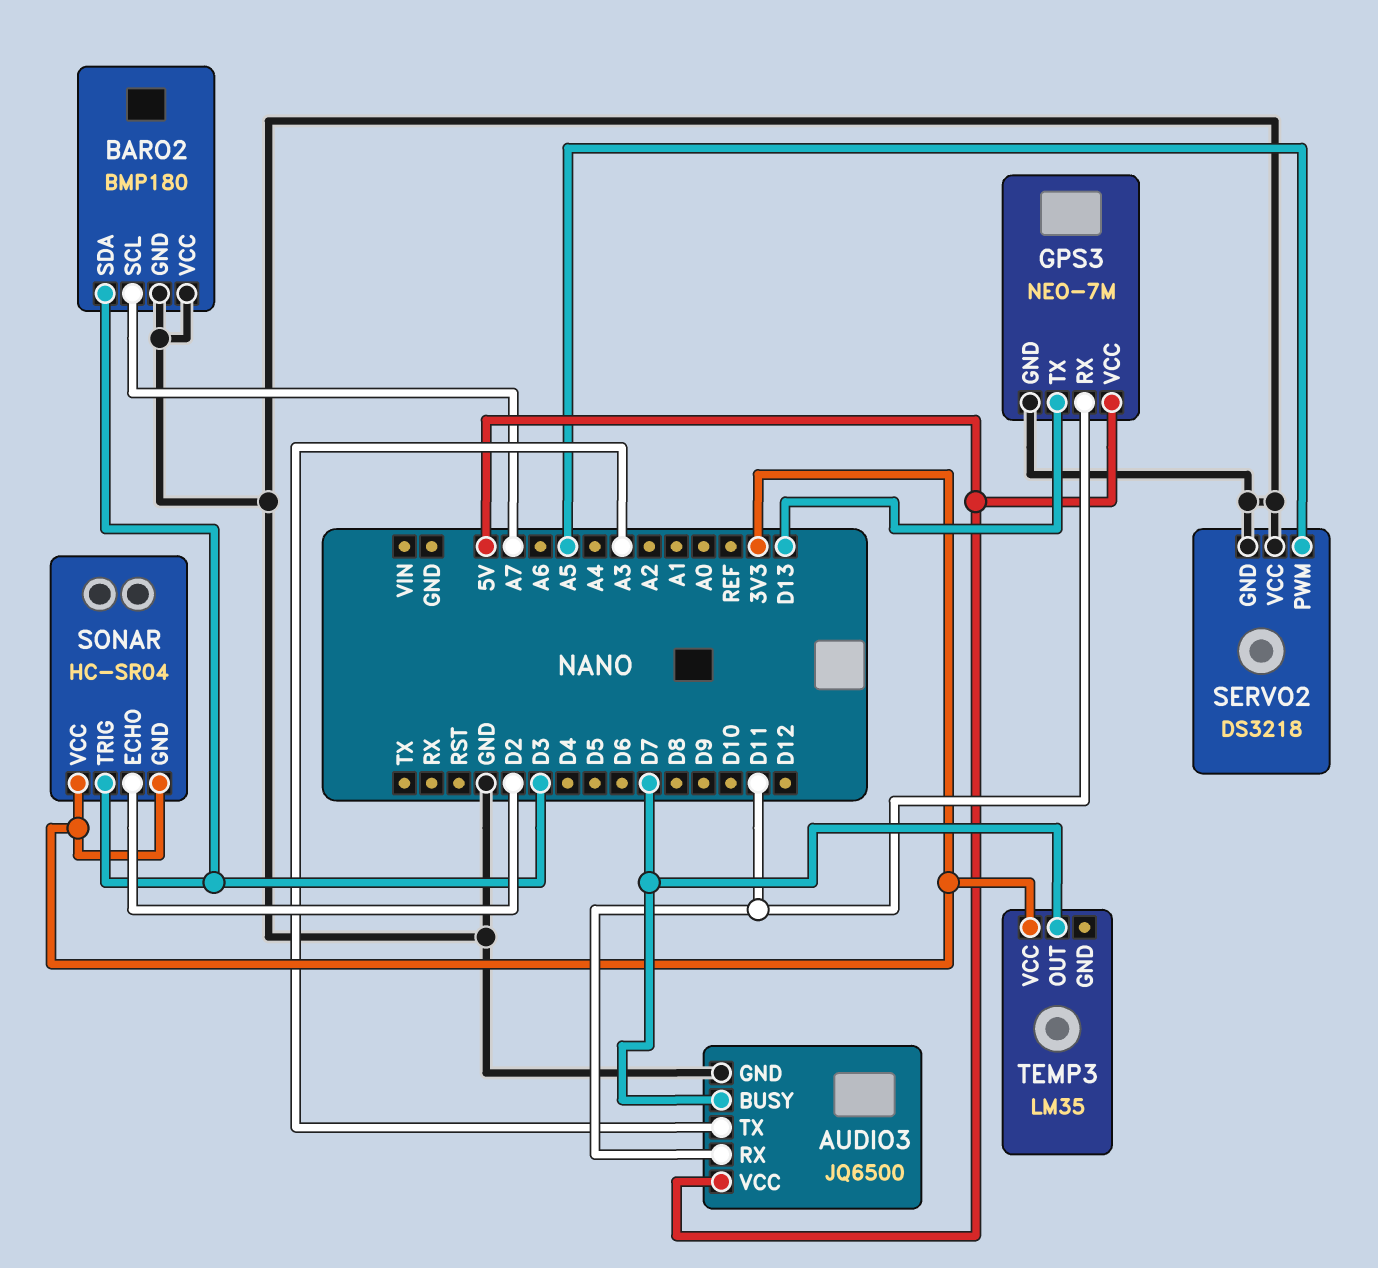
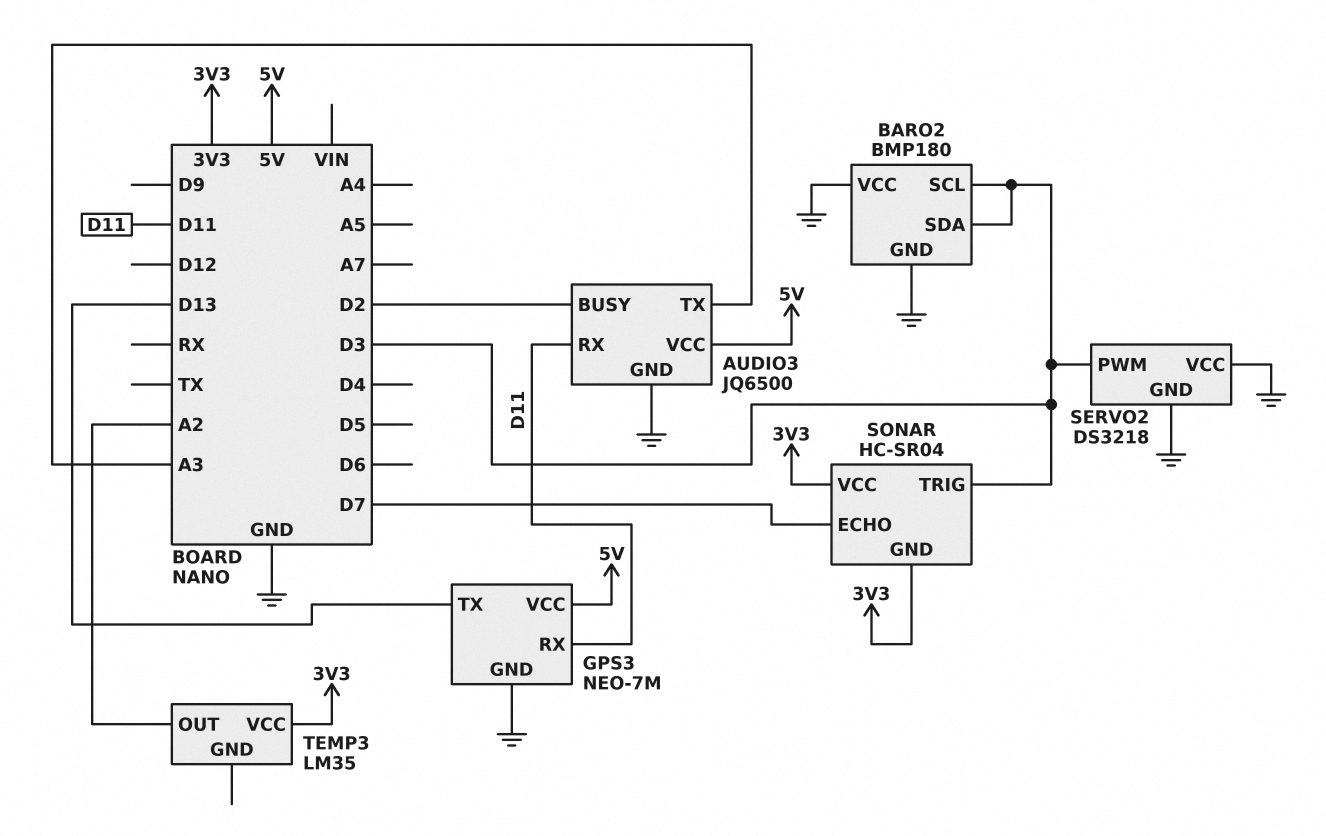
AUDIO3 pin BUSY: D7 -> D2
BARO2 pin SCL: A7 -> D3
SERVO2 pin PWM: A5 -> D3
SONAR pin ECHO: D2 -> D7
TEMP3 pin OUT: D7 -> A2

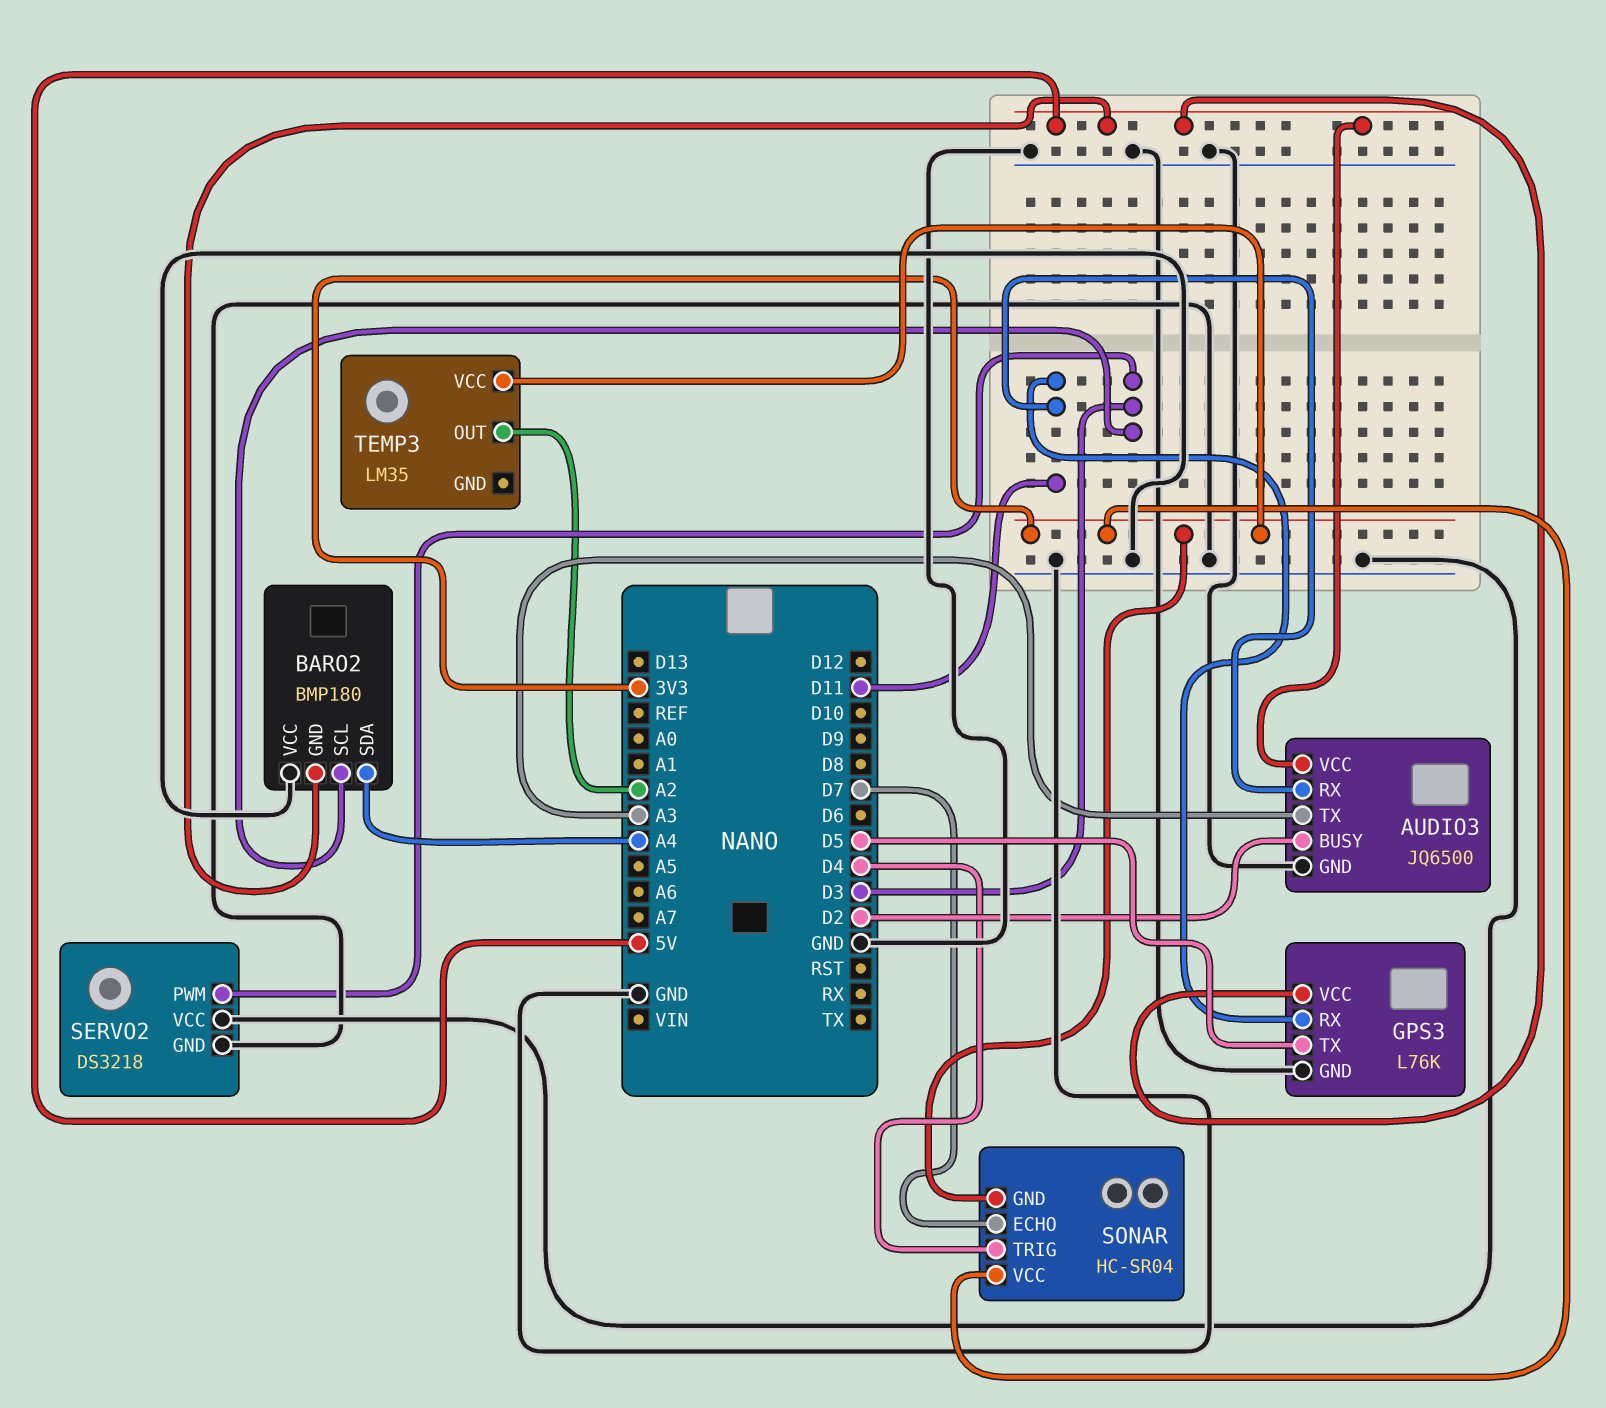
BARO2 pin GND: GND -> 5V
BARO2 pin SDA: D3 -> A4
GPS3: NEO-7M -> L76K
GPS3 pin TX: D13 -> D5
SONAR pin TRIG: D3 -> D4

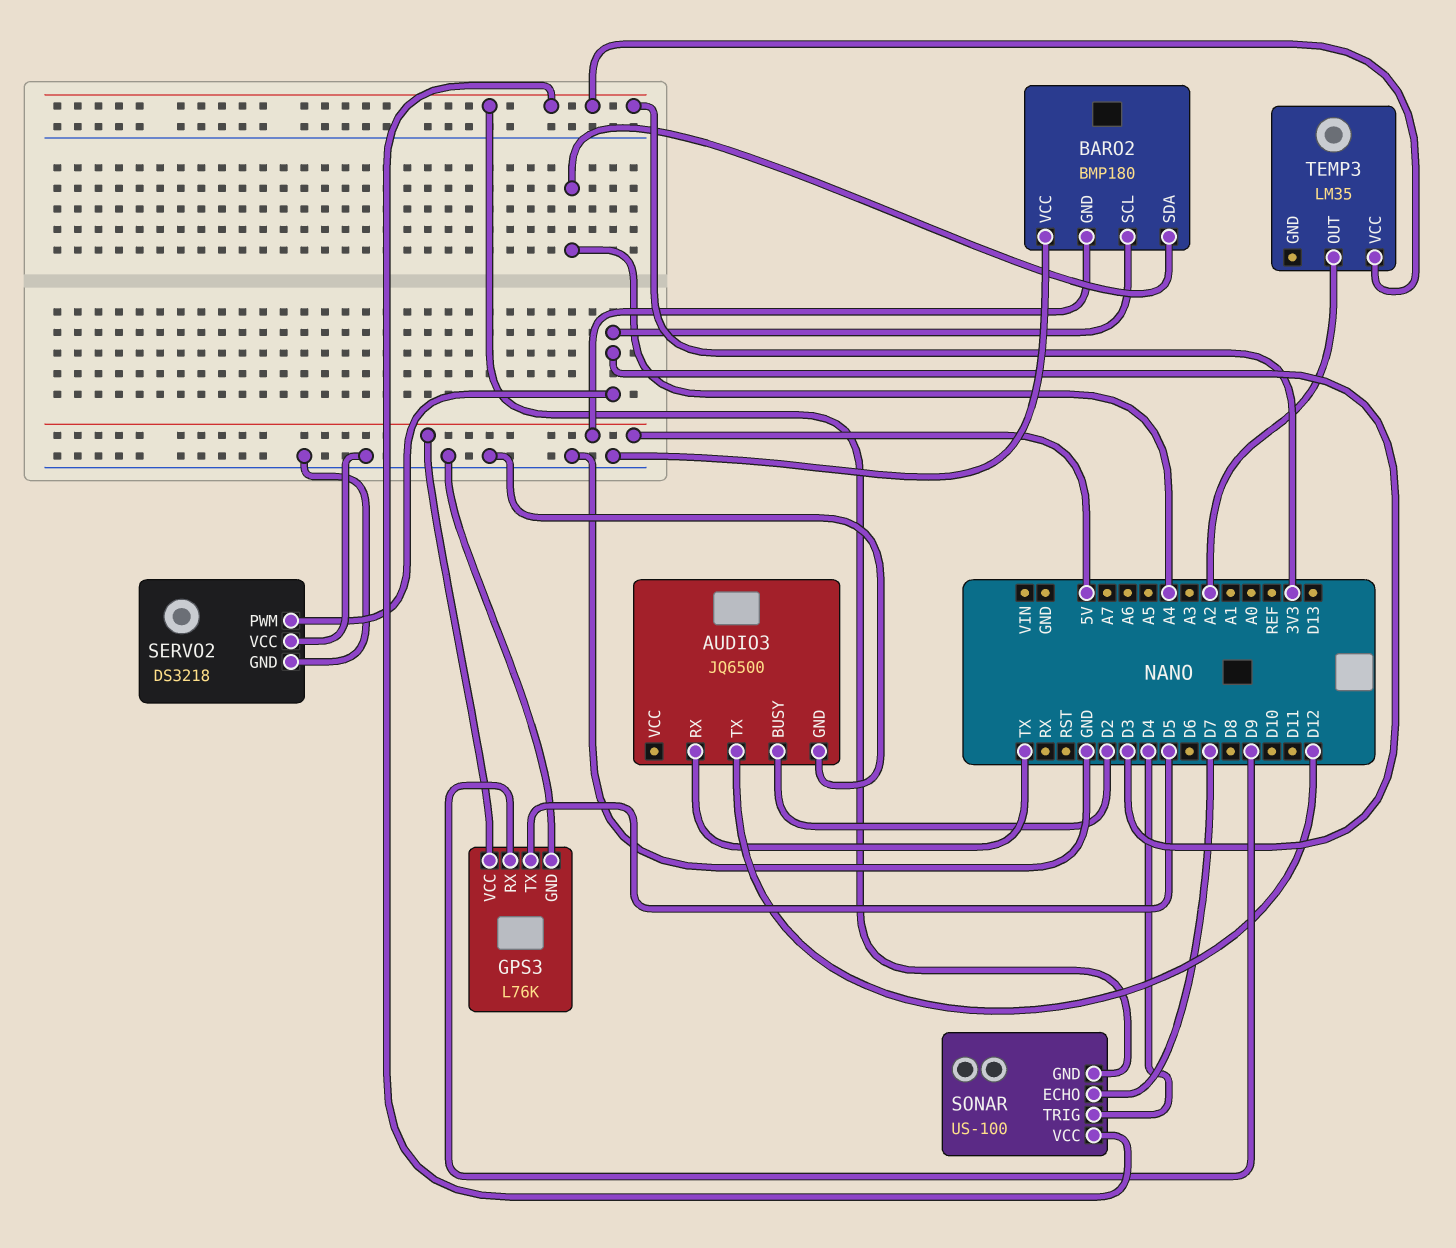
AUDIO3 pin RX: D11 -> TX
AUDIO3 pin TX: A3 -> D12
AUDIO3 pin VCC: 5V -> none
GPS3 pin RX: D11 -> D9
SONAR: HC-SR04 -> US-100

